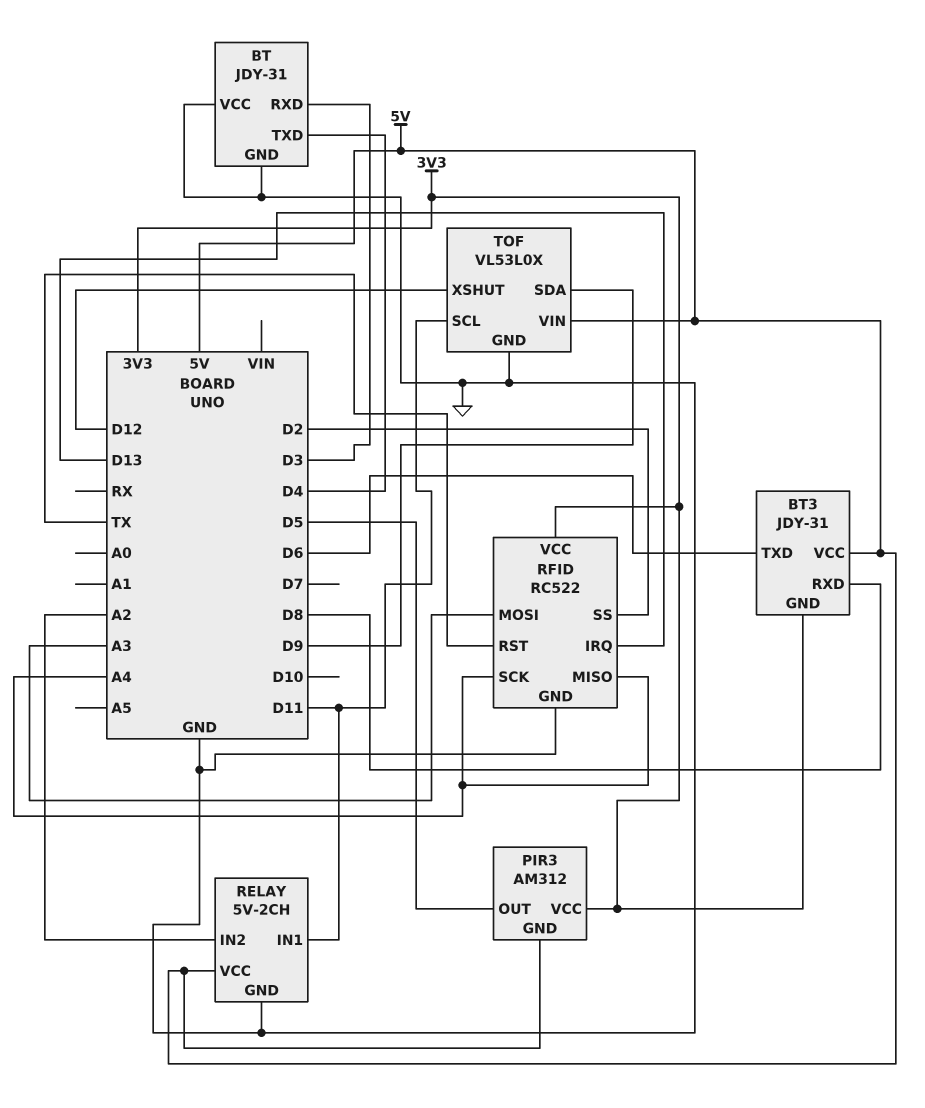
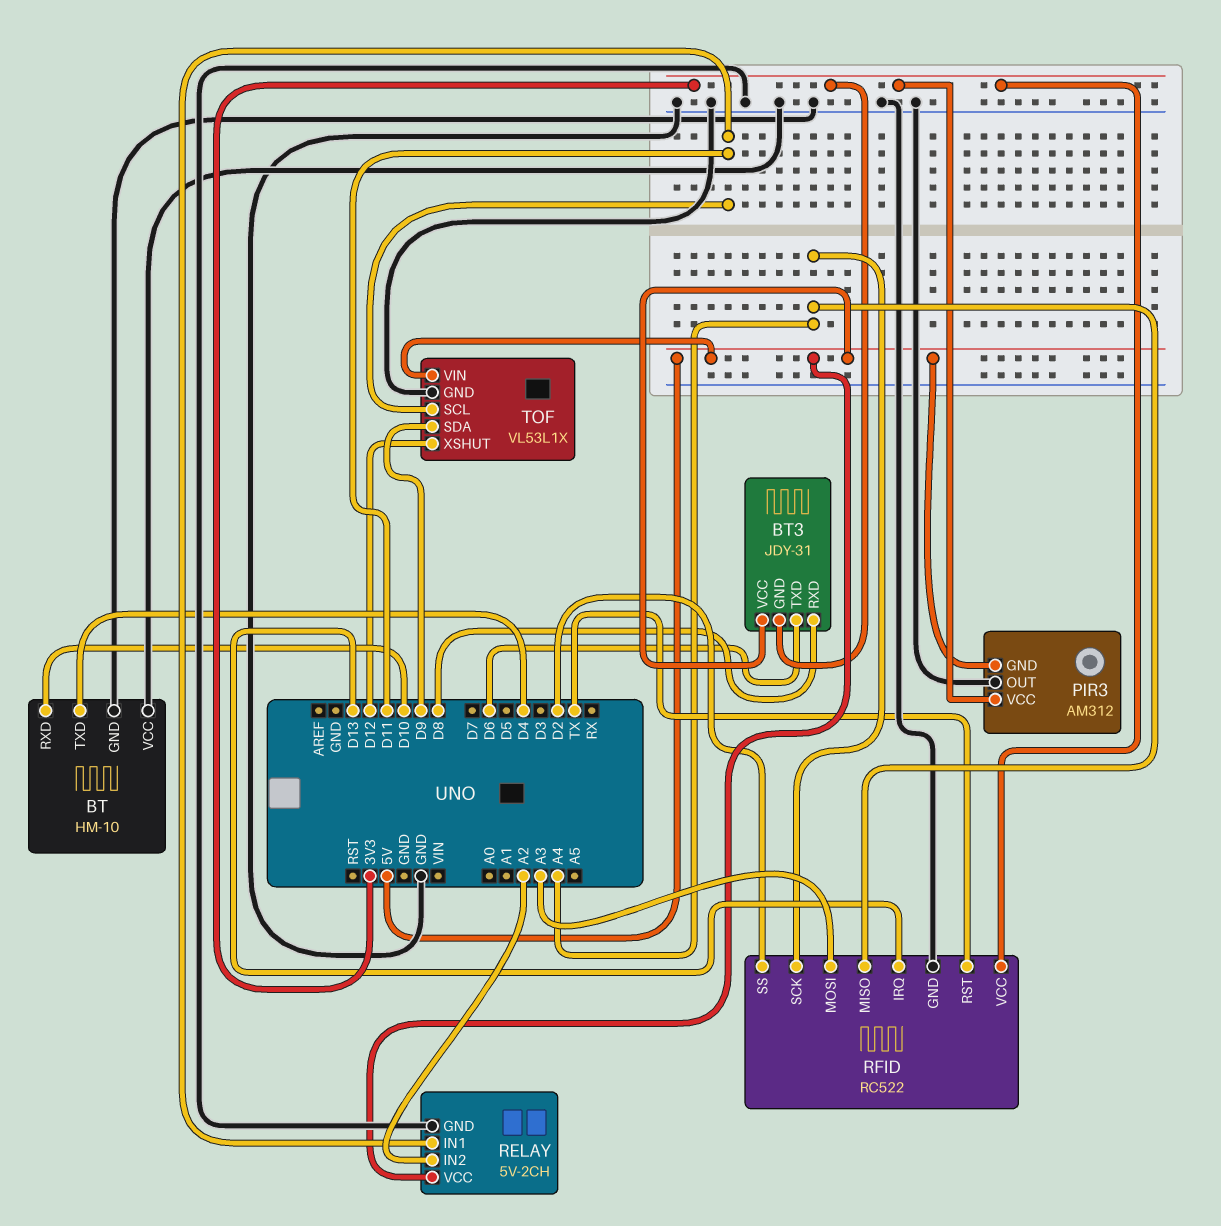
BT: JDY-31 -> HM-10
BT pin RXD: D3 -> D10
PIR3 pin OUT: D5 -> GND
TOF: VL53L0X -> VL53L1X

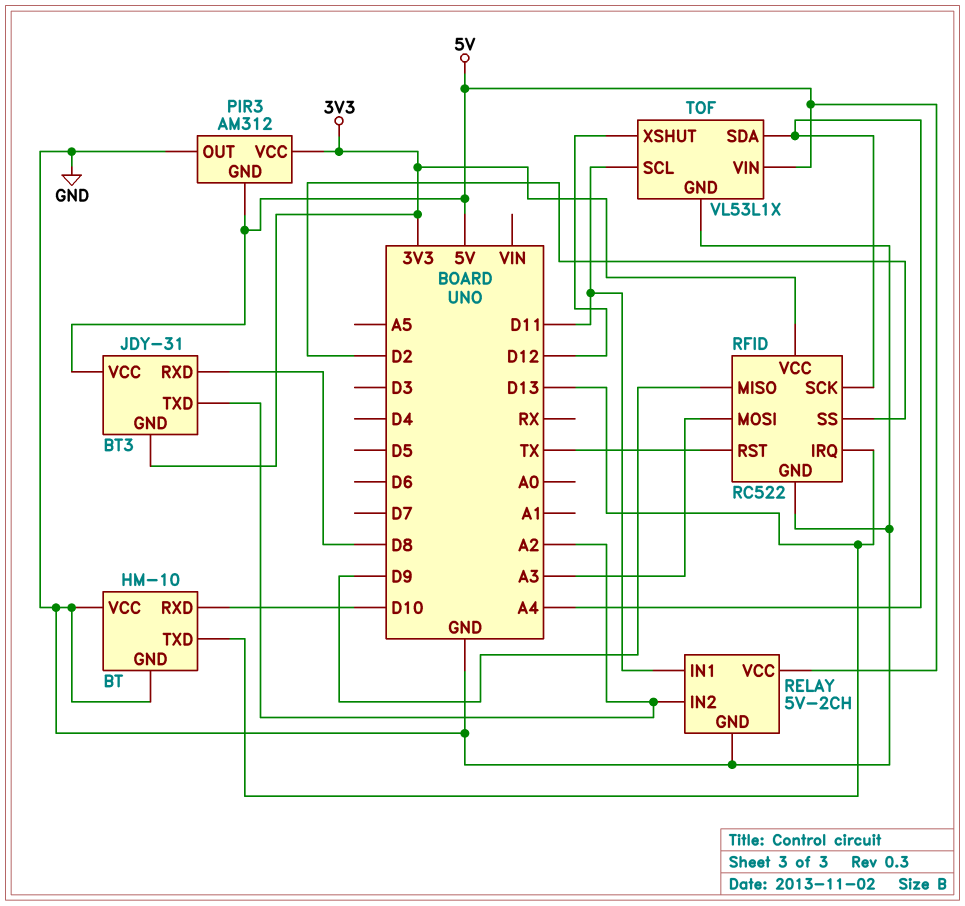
BT pin TXD: D4 -> D13
BT3 pin TXD: D6 -> A2
RFID pin MISO: A4 -> D9
TOF pin SDA: D9 -> A4

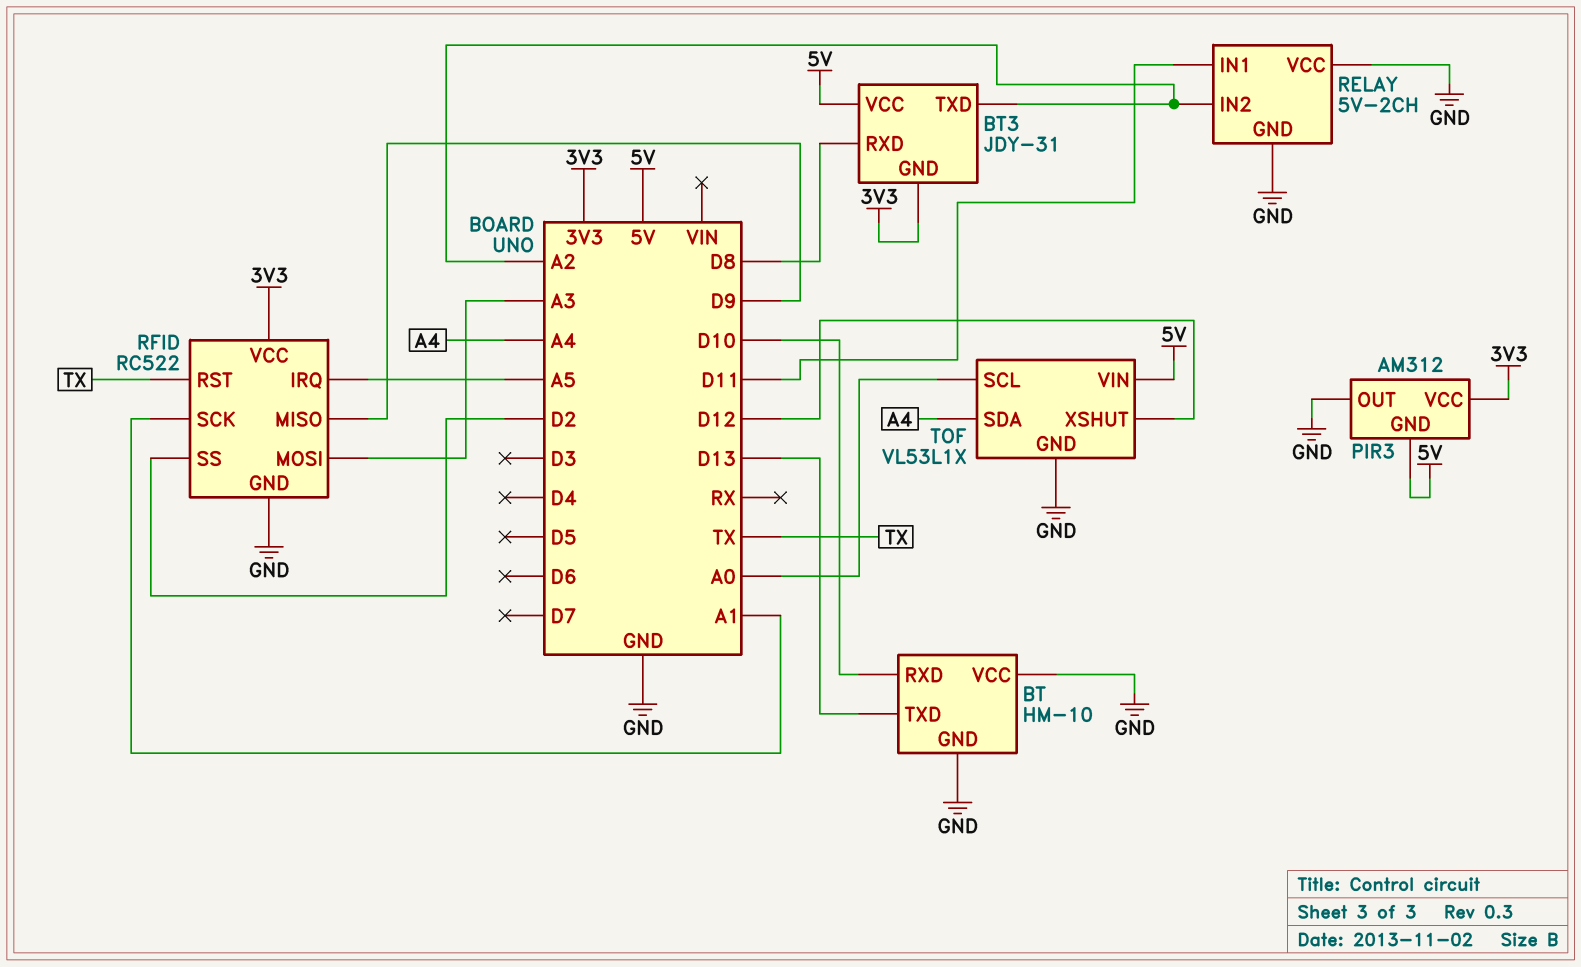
RELAY pin VCC: 5V -> GND
RFID pin IRQ: D13 -> A5
RFID pin SCK: A4 -> A1
TOF pin SCL: D11 -> A0

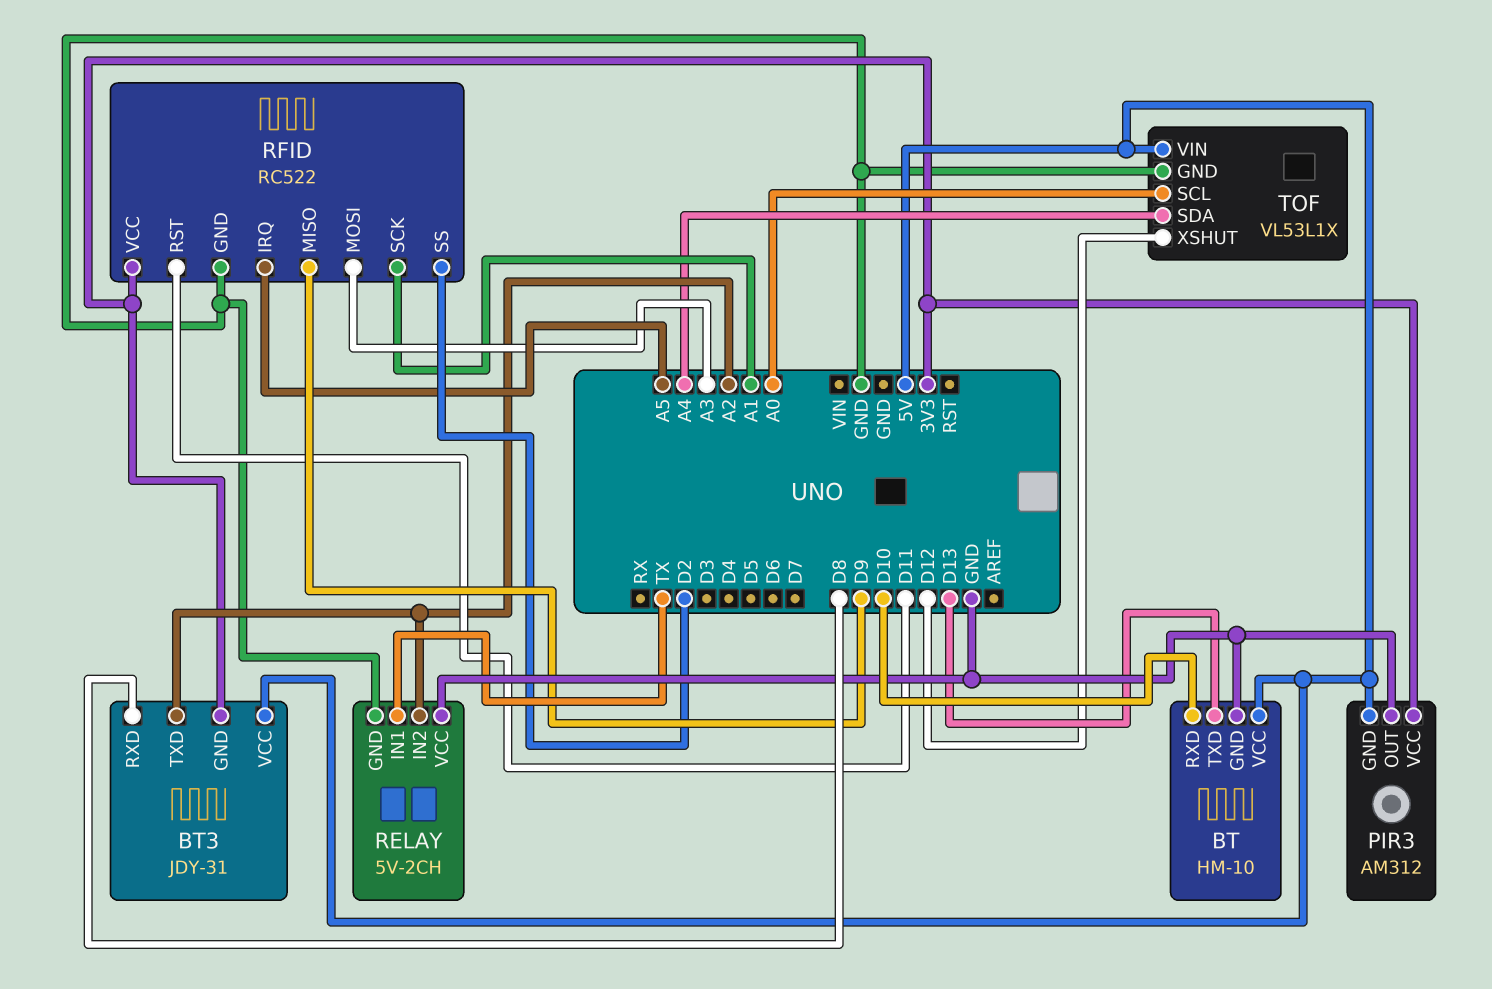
BT pin VCC: GND -> 5V
RELAY pin IN1: D11 -> TX
RFID pin RST: TX -> D11

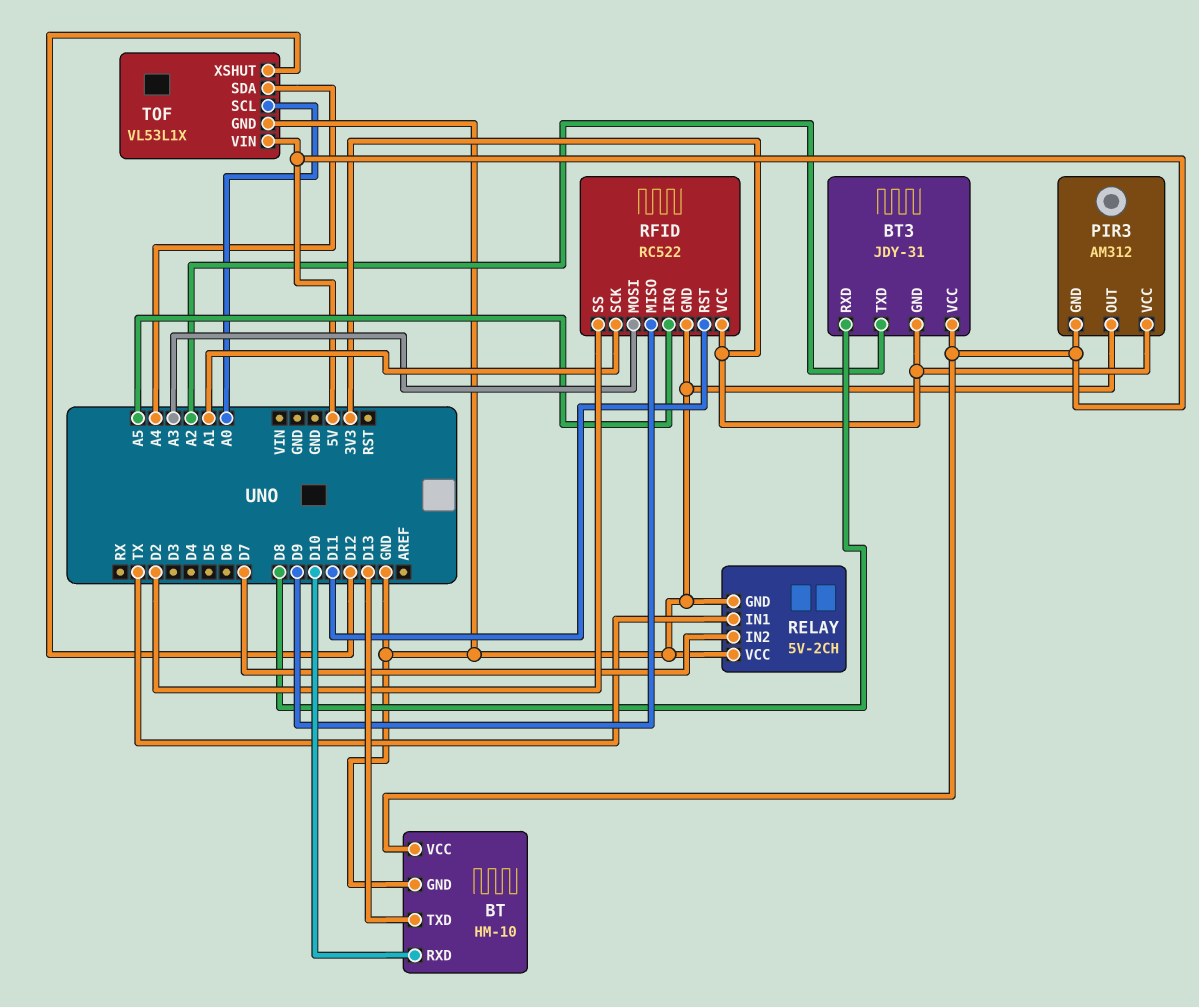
RELAY pin IN2: A2 -> D7

